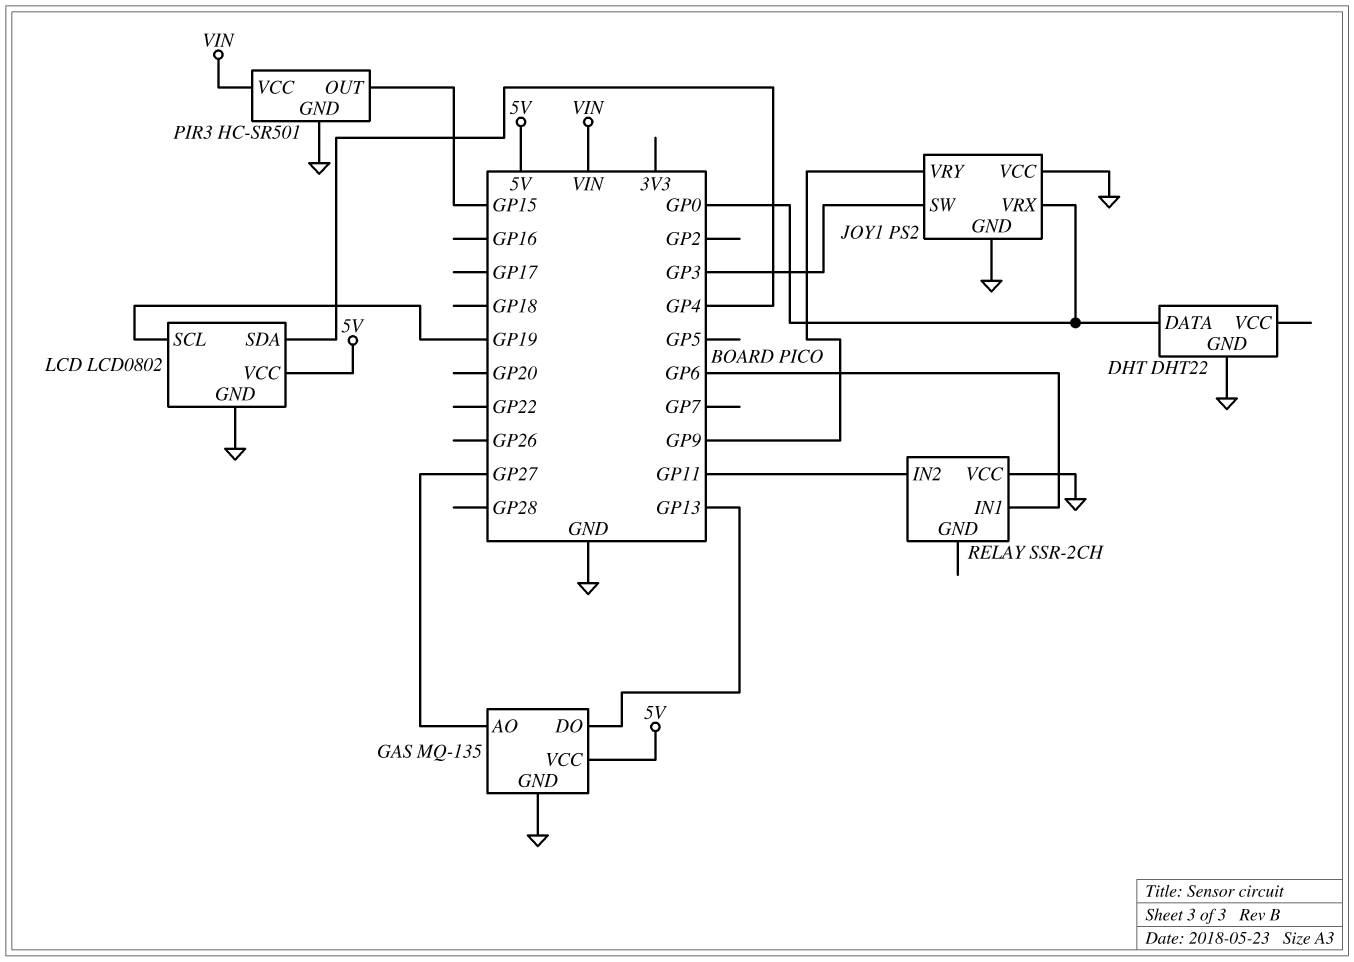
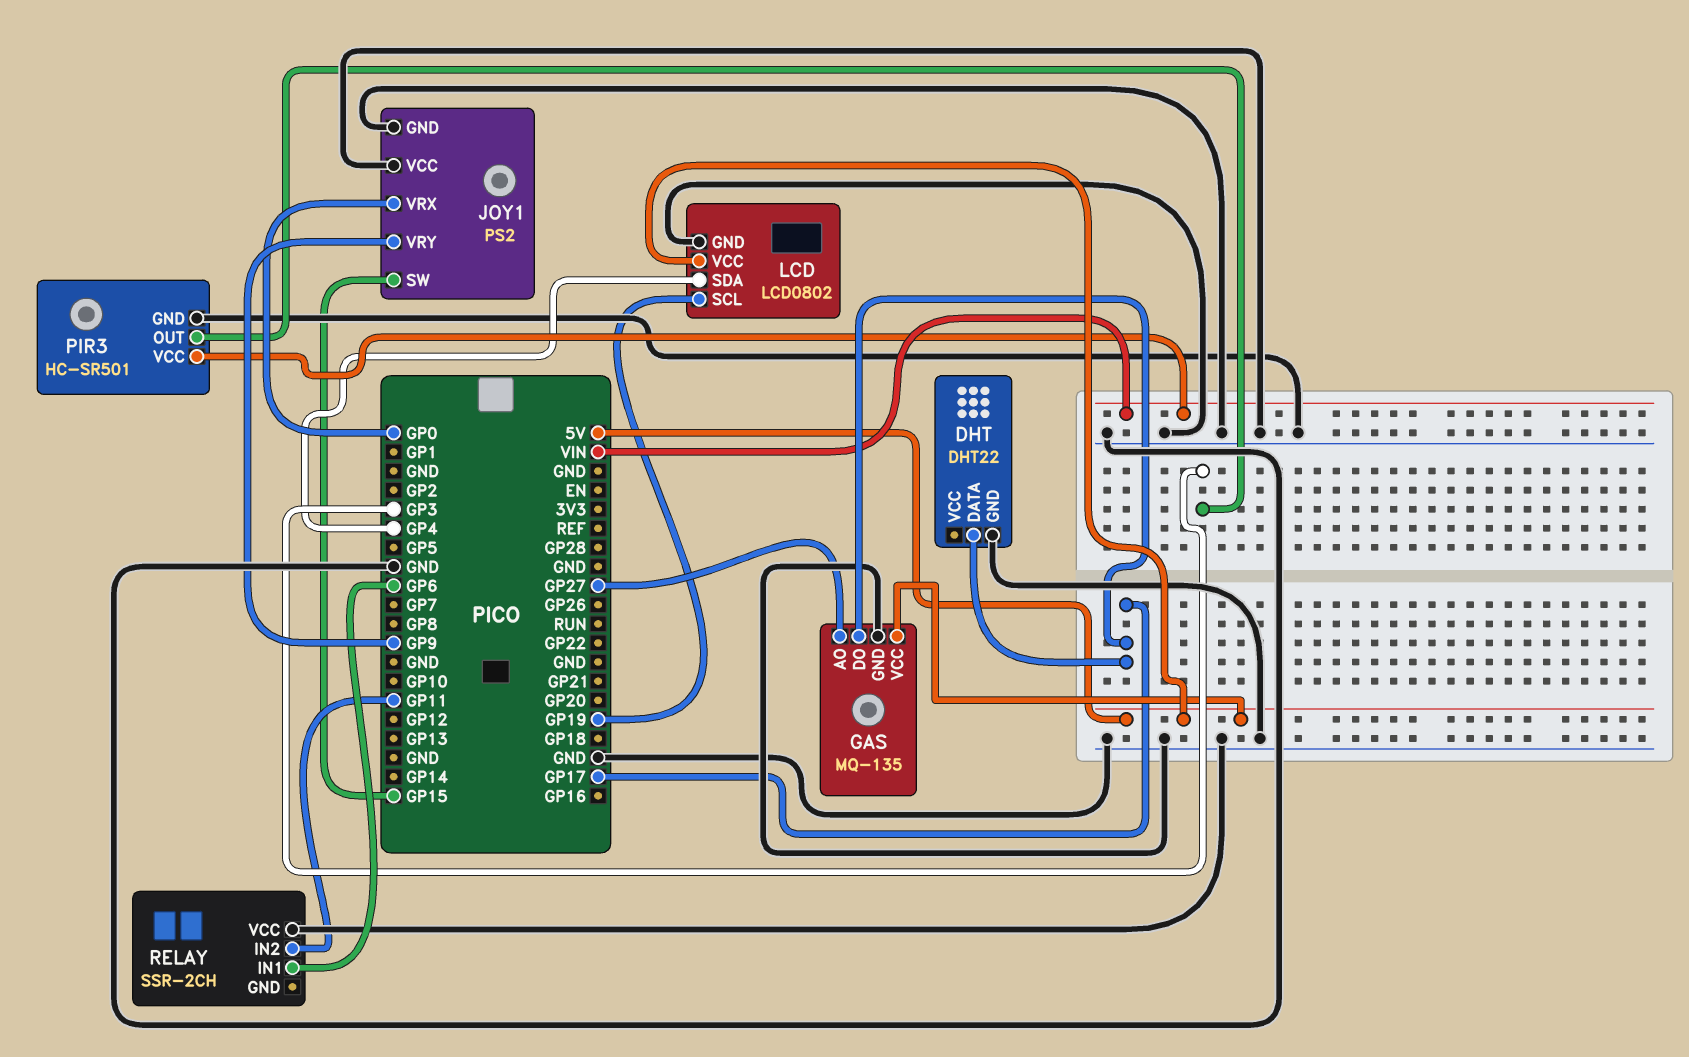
DHT pin DATA: GP0 -> GP17
GAS pin DO: GP13 -> GP17
JOY1 pin SW: GP3 -> GP15
PIR3 pin OUT: GP15 -> GP3

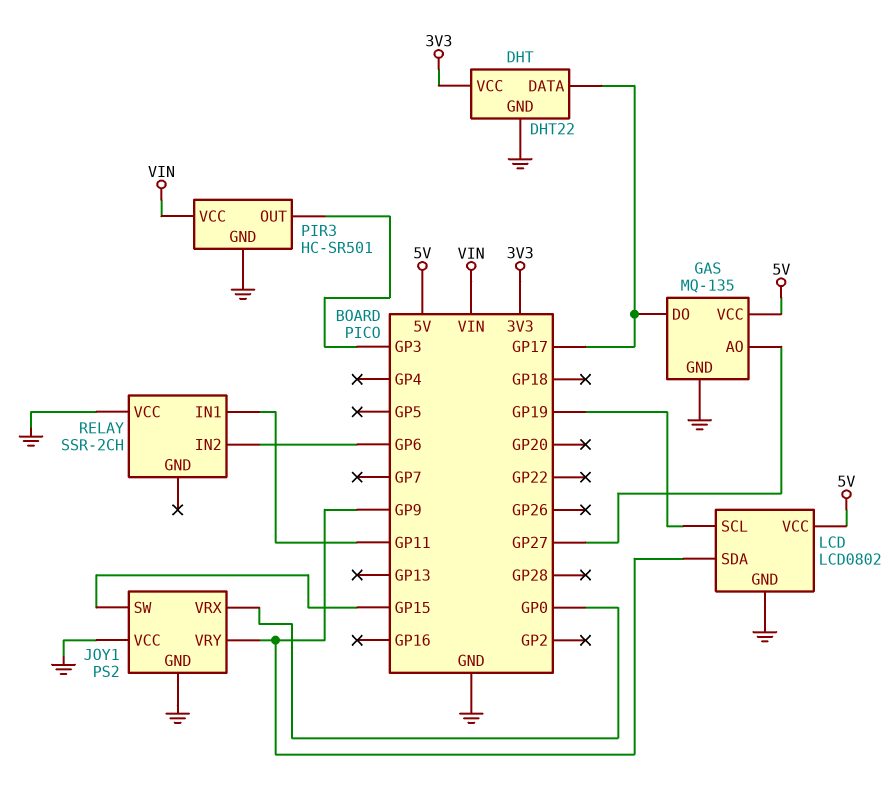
DHT pin VCC: none -> 3V3
LCD pin SDA: GP4 -> GP9
RELAY pin IN1: GP6 -> GP11
RELAY pin IN2: GP11 -> GP6

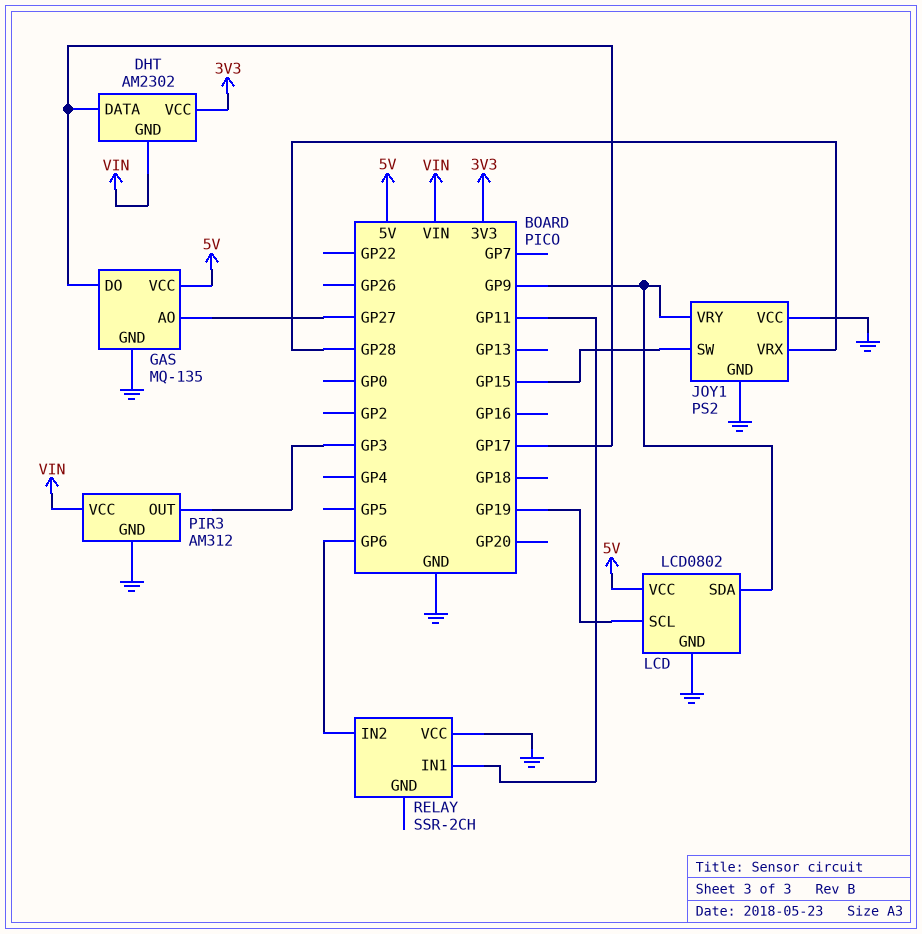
DHT: DHT22 -> AM2302
DHT pin GND: GND -> VIN
JOY1 pin VRX: GP0 -> GP28
PIR3: HC-SR501 -> AM312

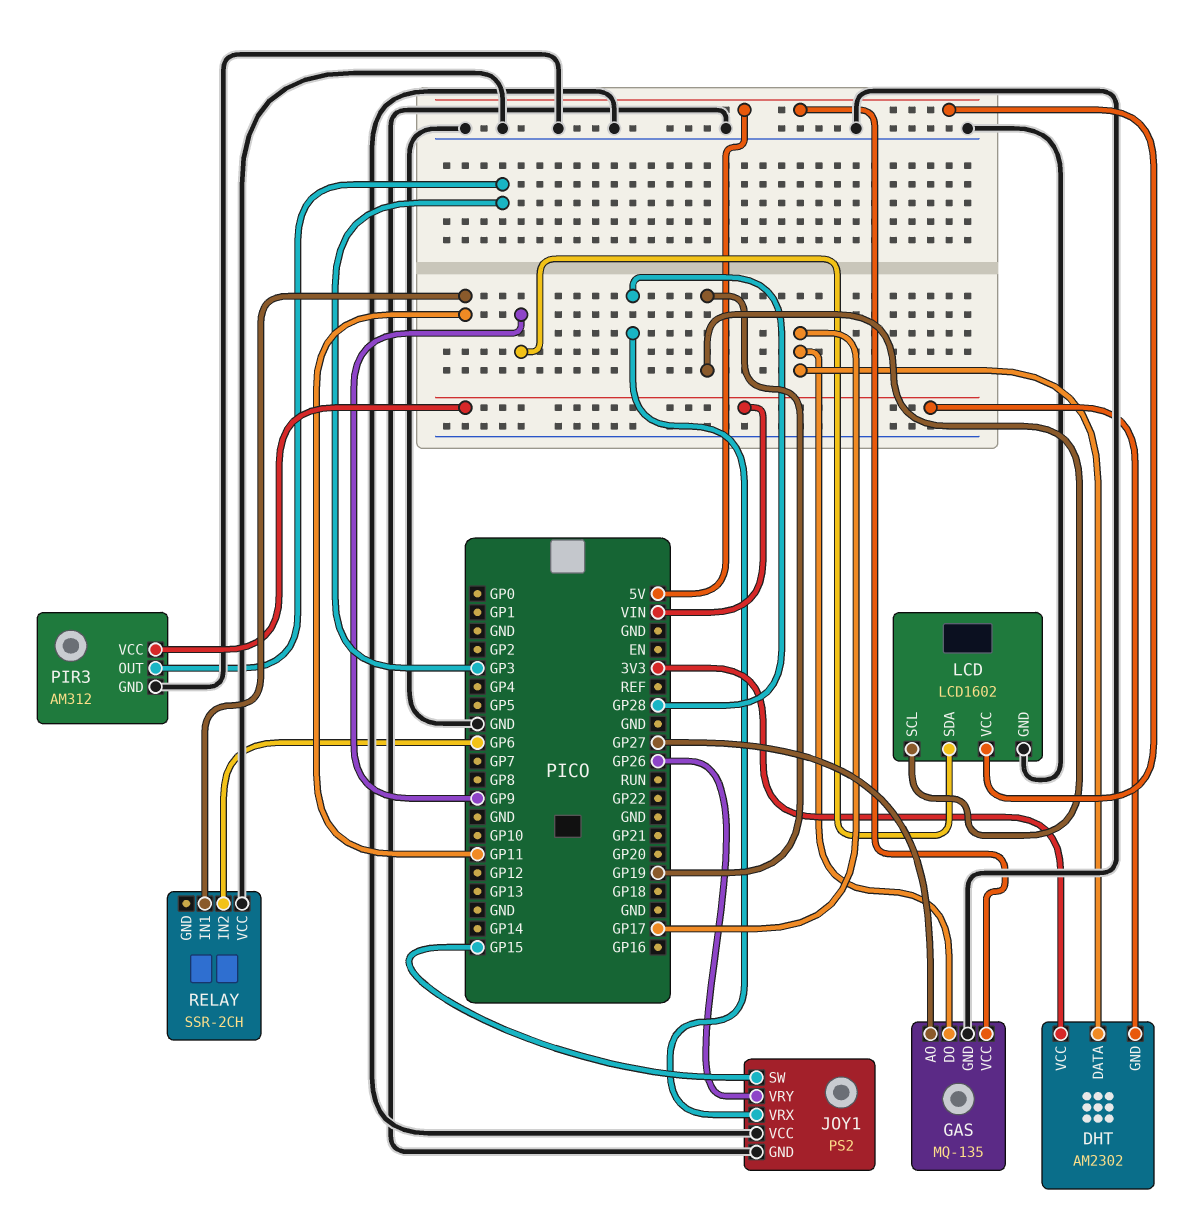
JOY1 pin VRY: GP9 -> GP26
LCD: LCD0802 -> LCD1602

